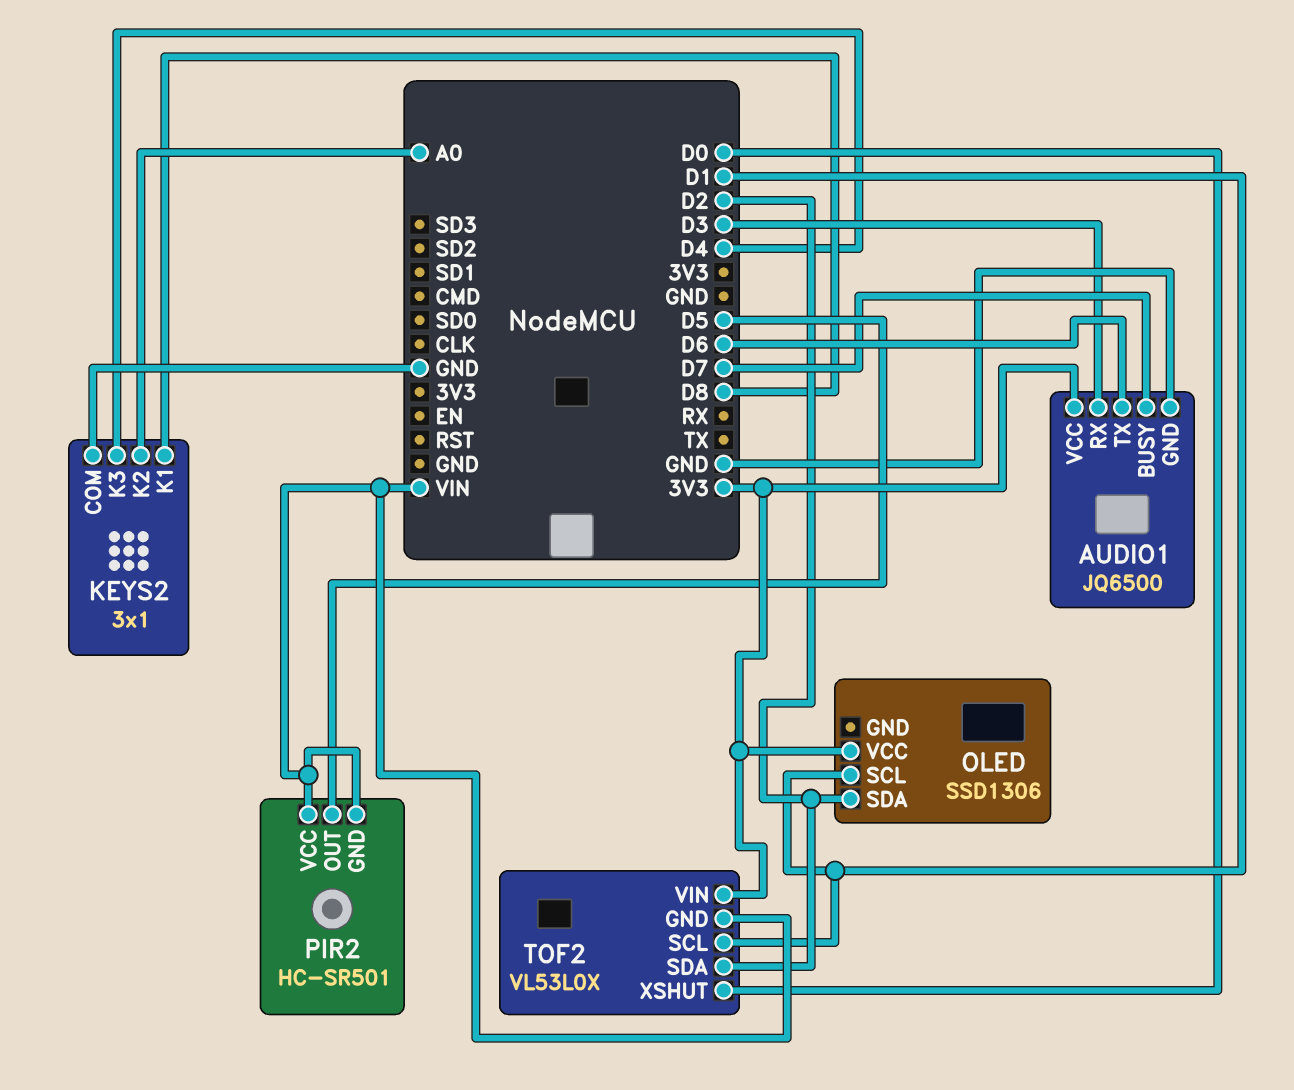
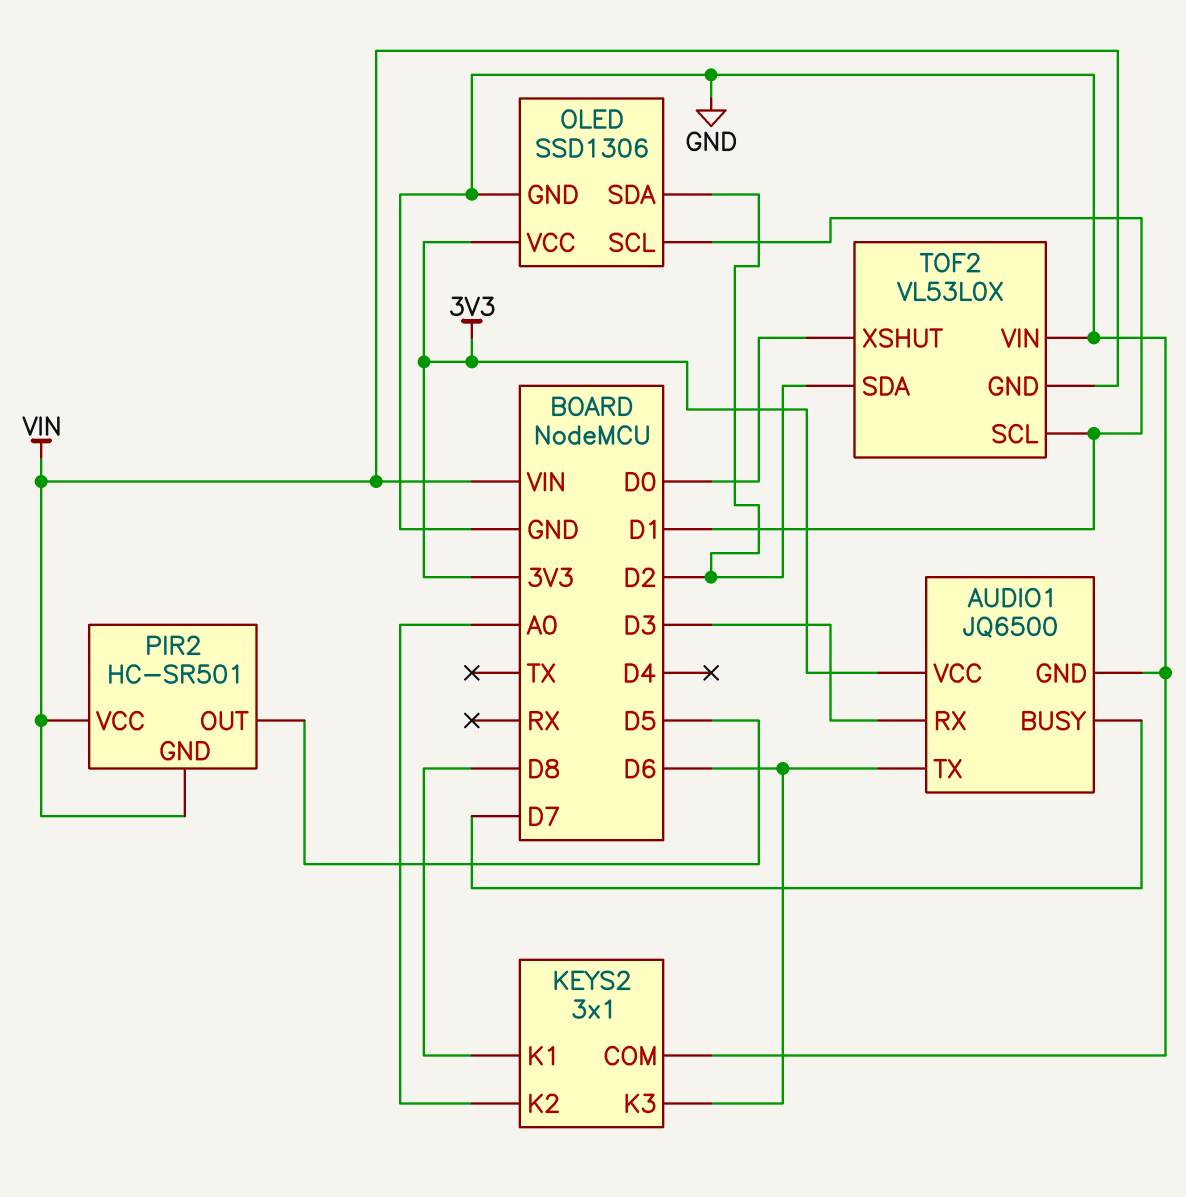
KEYS2 pin K3: D4 -> D6
OLED pin GND: none -> GND
TOF2 pin VIN: 3V3 -> GND

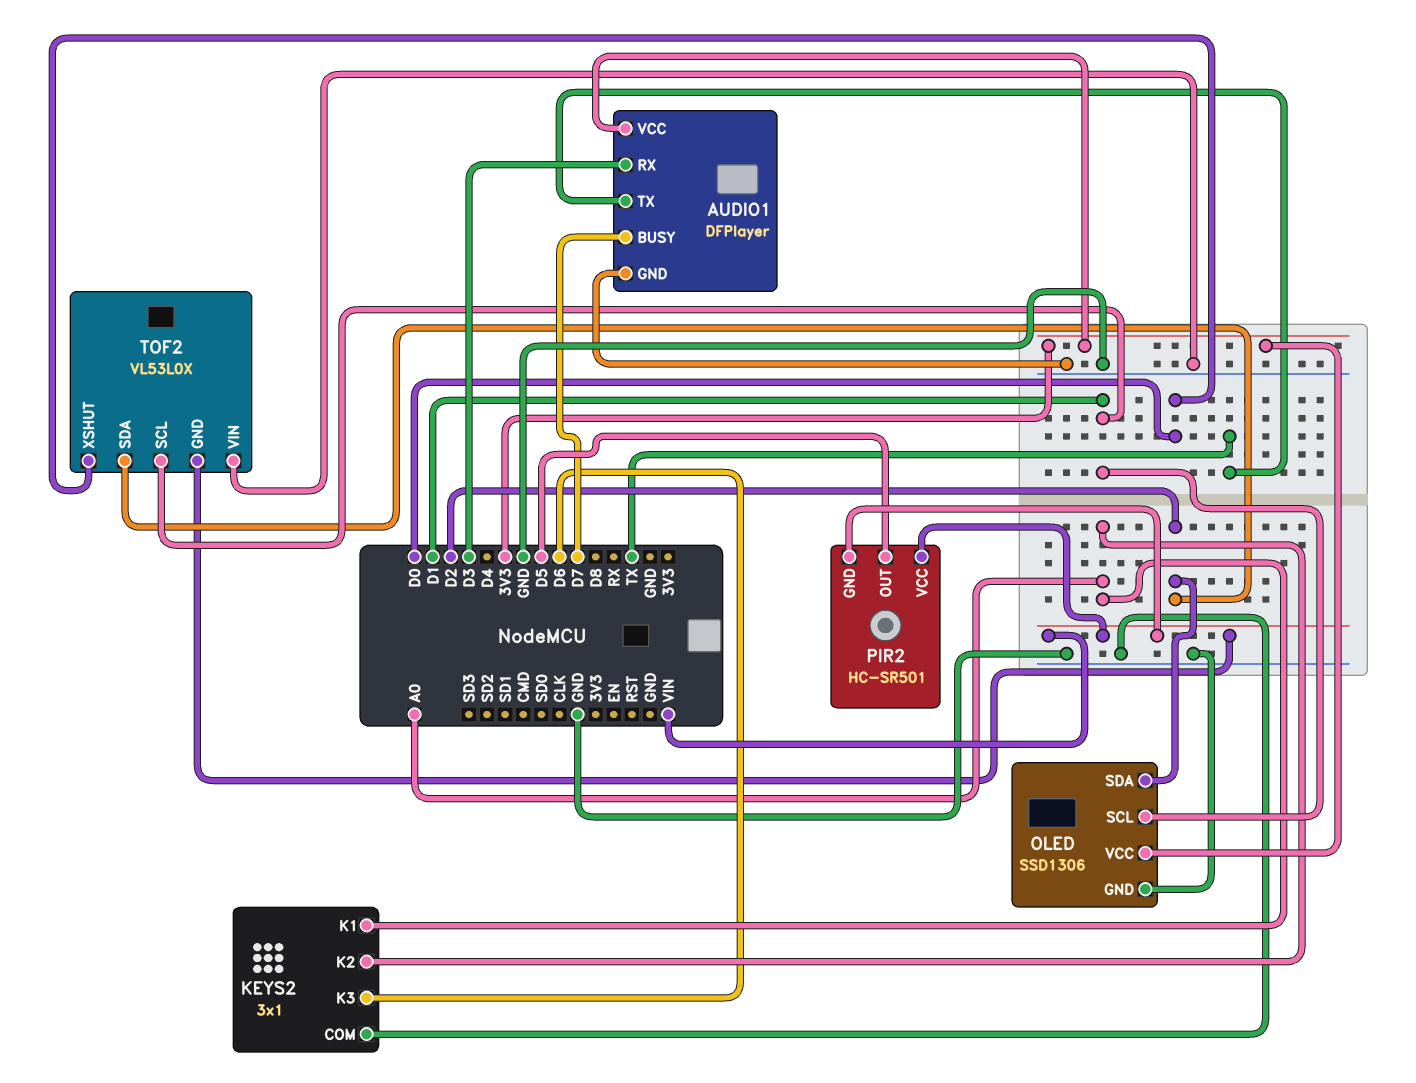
AUDIO1: JQ6500 -> DFPlayer
AUDIO1 pin TX: D6 -> TX
KEYS2 pin K1: D8 -> A0

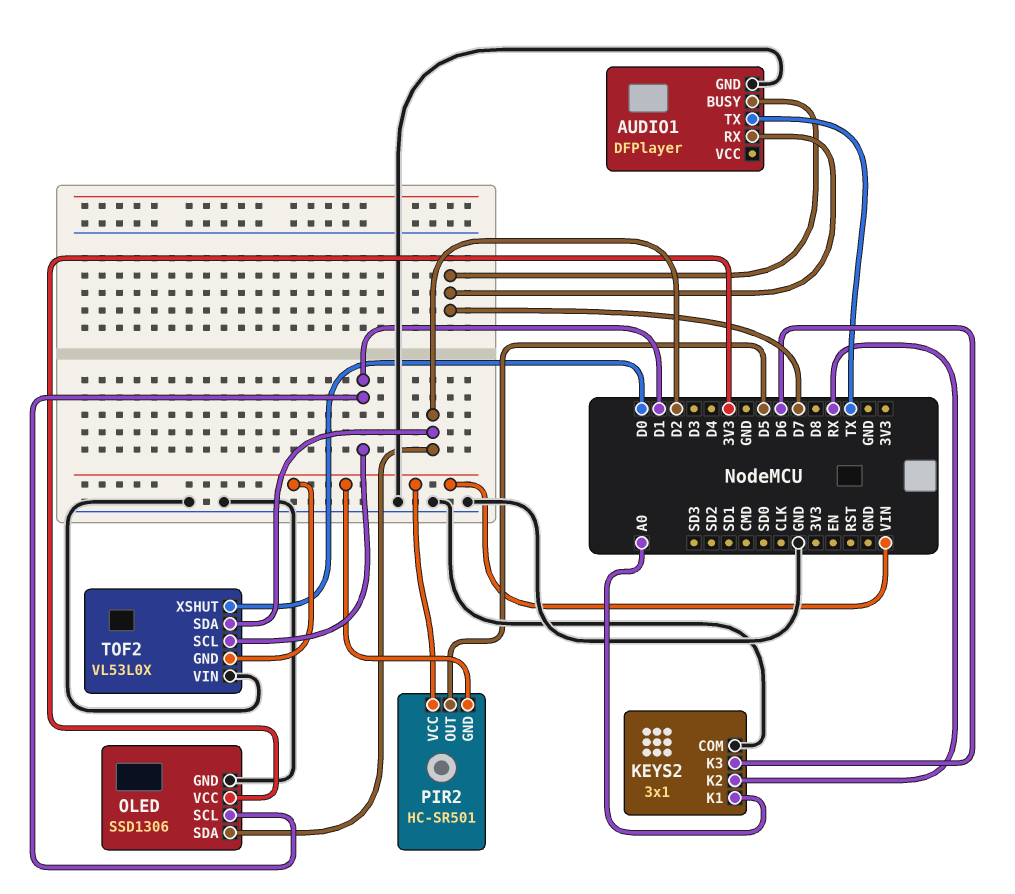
AUDIO1 pin RX: D3 -> D7
AUDIO1 pin VCC: 3V3 -> none
KEYS2 pin K2: A0 -> RX

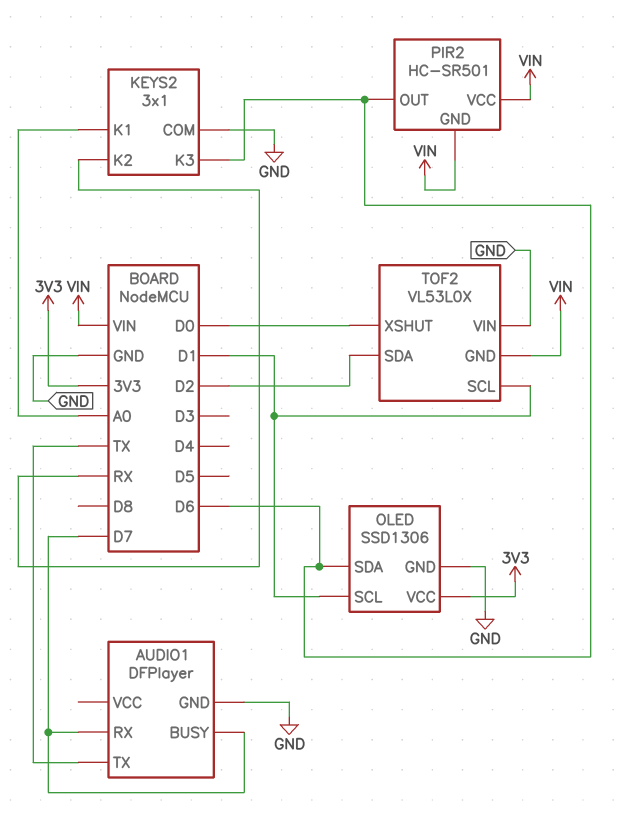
OLED pin SDA: D2 -> D6
PIR2 pin OUT: D5 -> D6

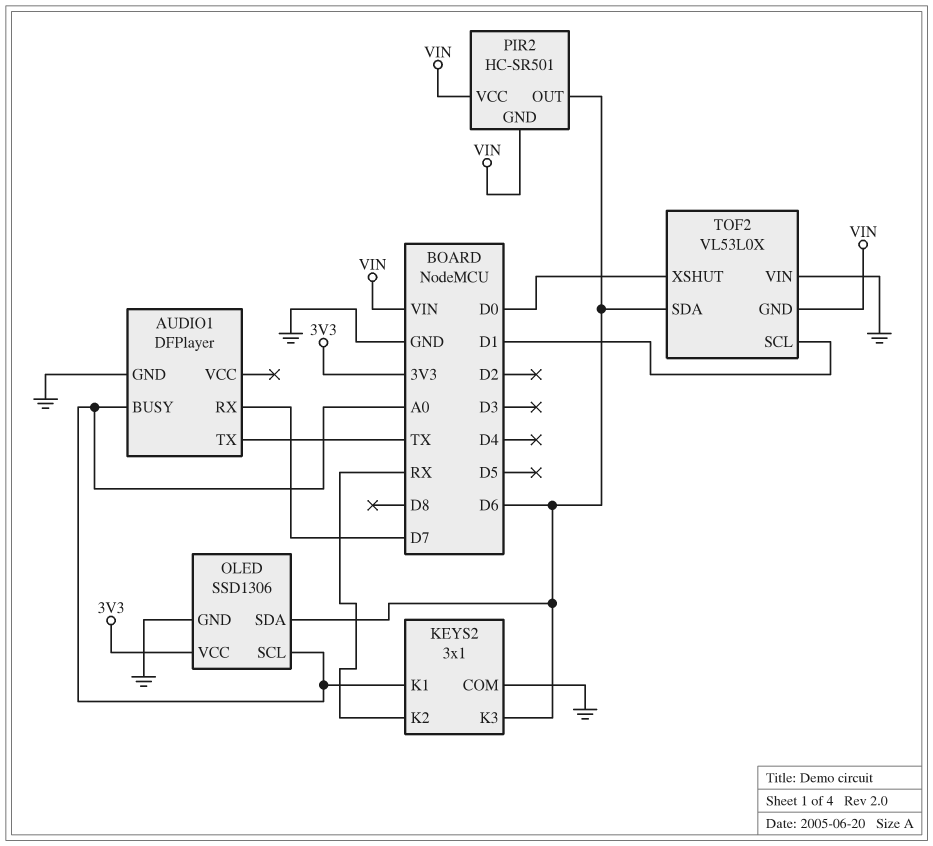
AUDIO1 pin BUSY: D7 -> A0
OLED pin SCL: D1 -> A0
TOF2 pin SDA: D2 -> D6

